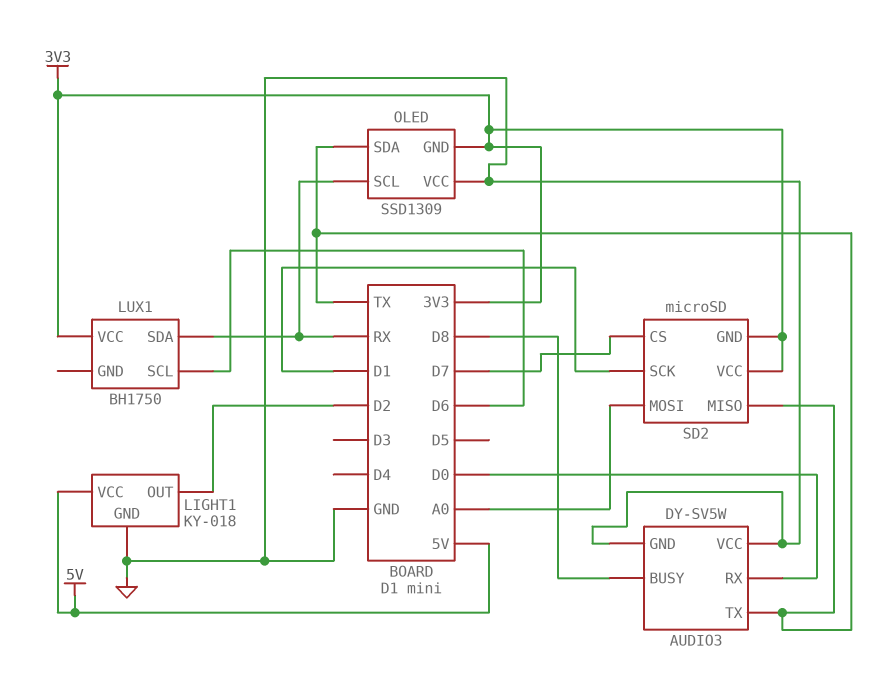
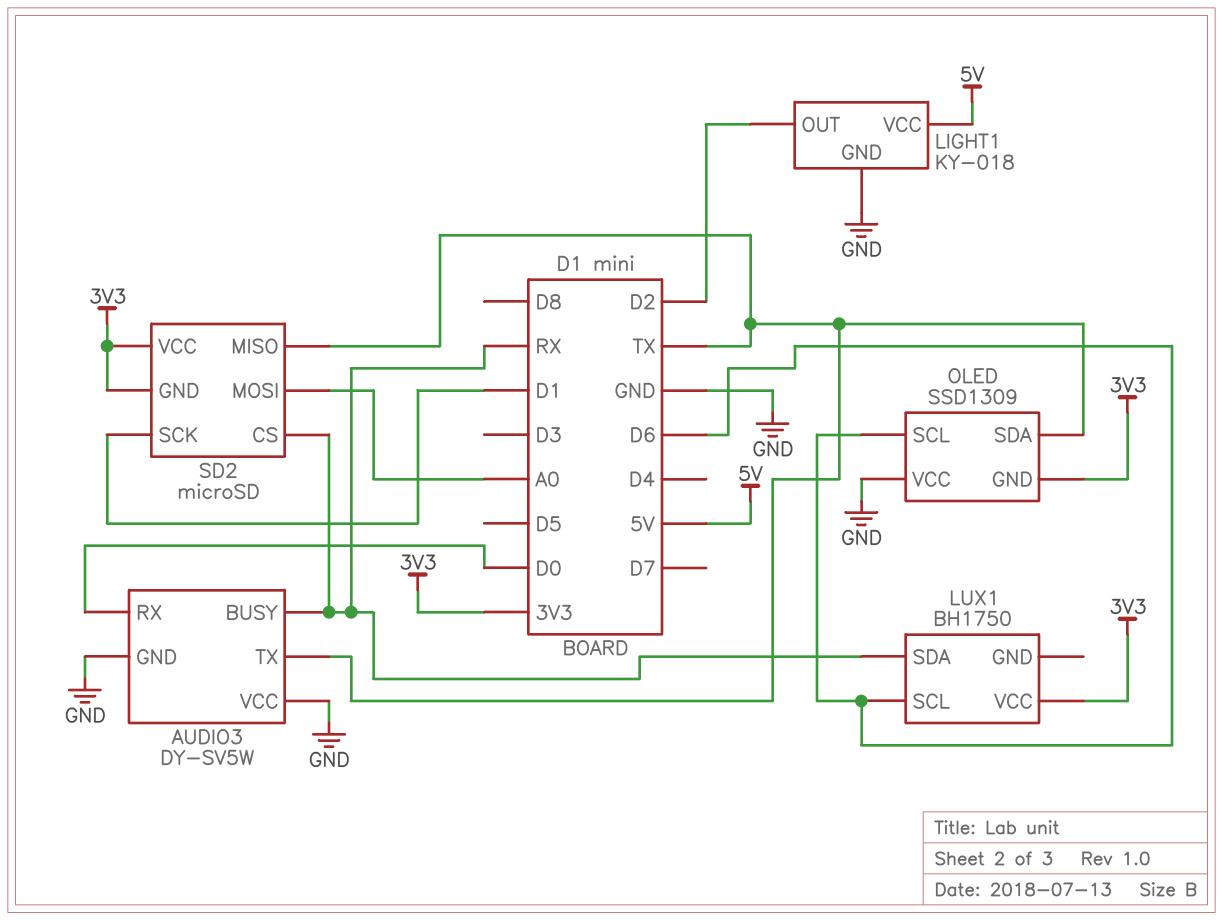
AUDIO3 pin BUSY: D8 -> RX
OLED pin SCL: RX -> D6
SD2 pin CS: D7 -> RX

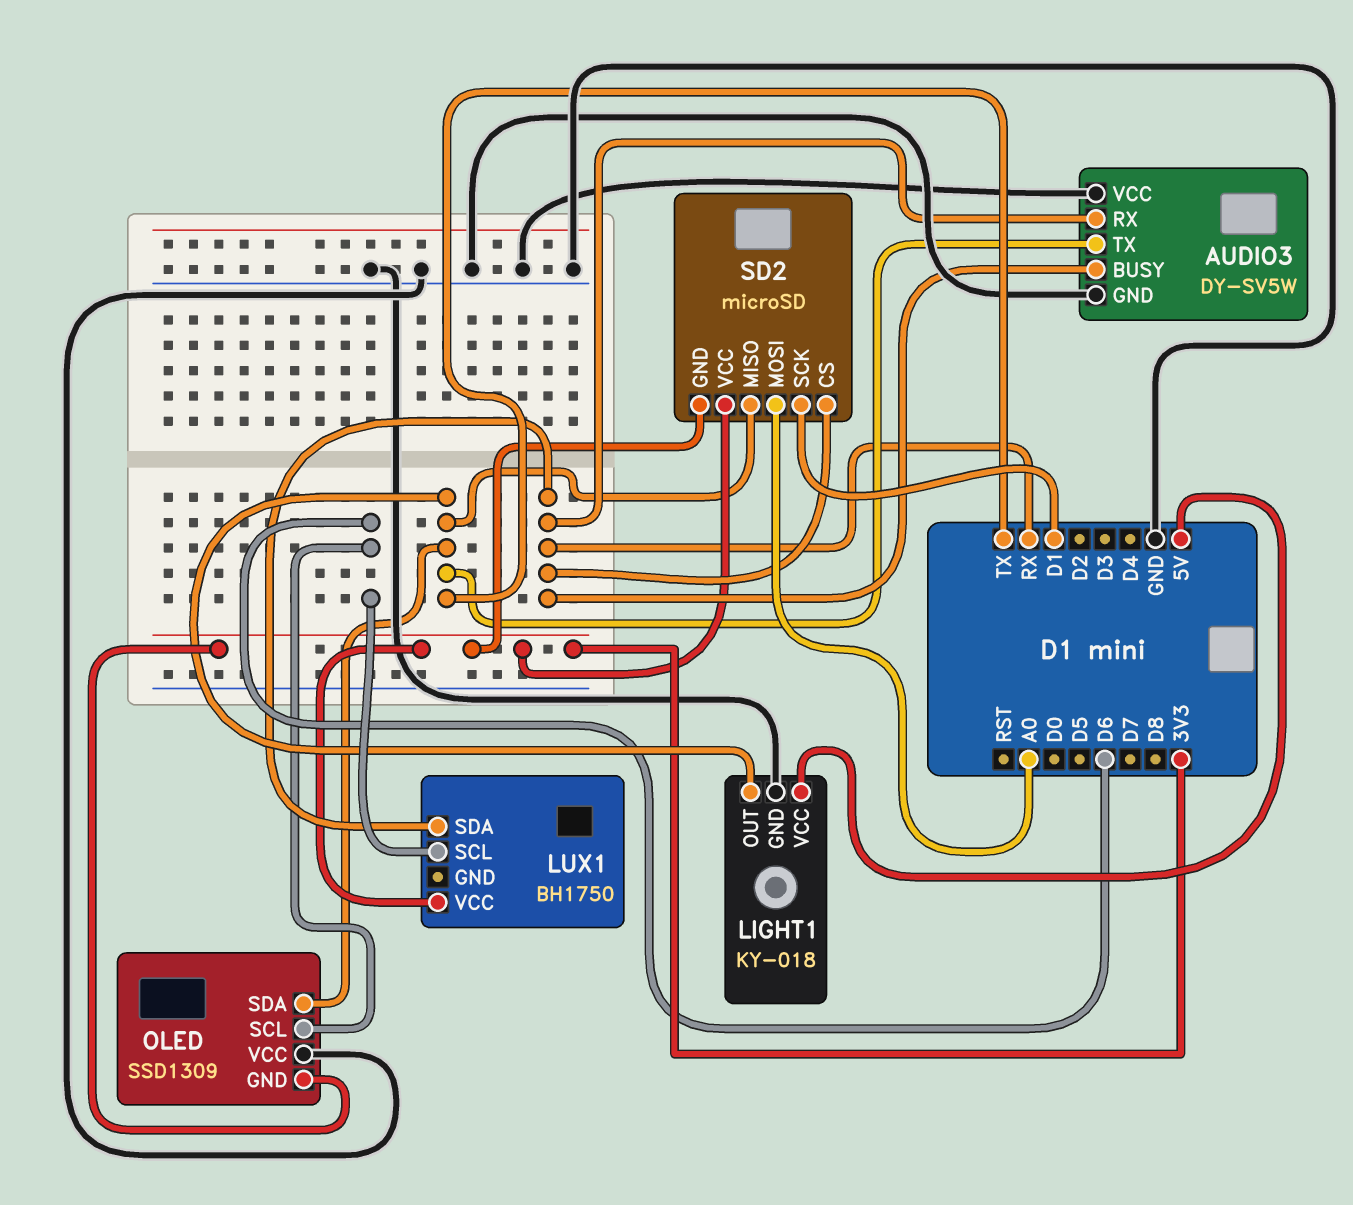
AUDIO3 pin RX: D0 -> RX
LIGHT1 pin OUT: D2 -> TX

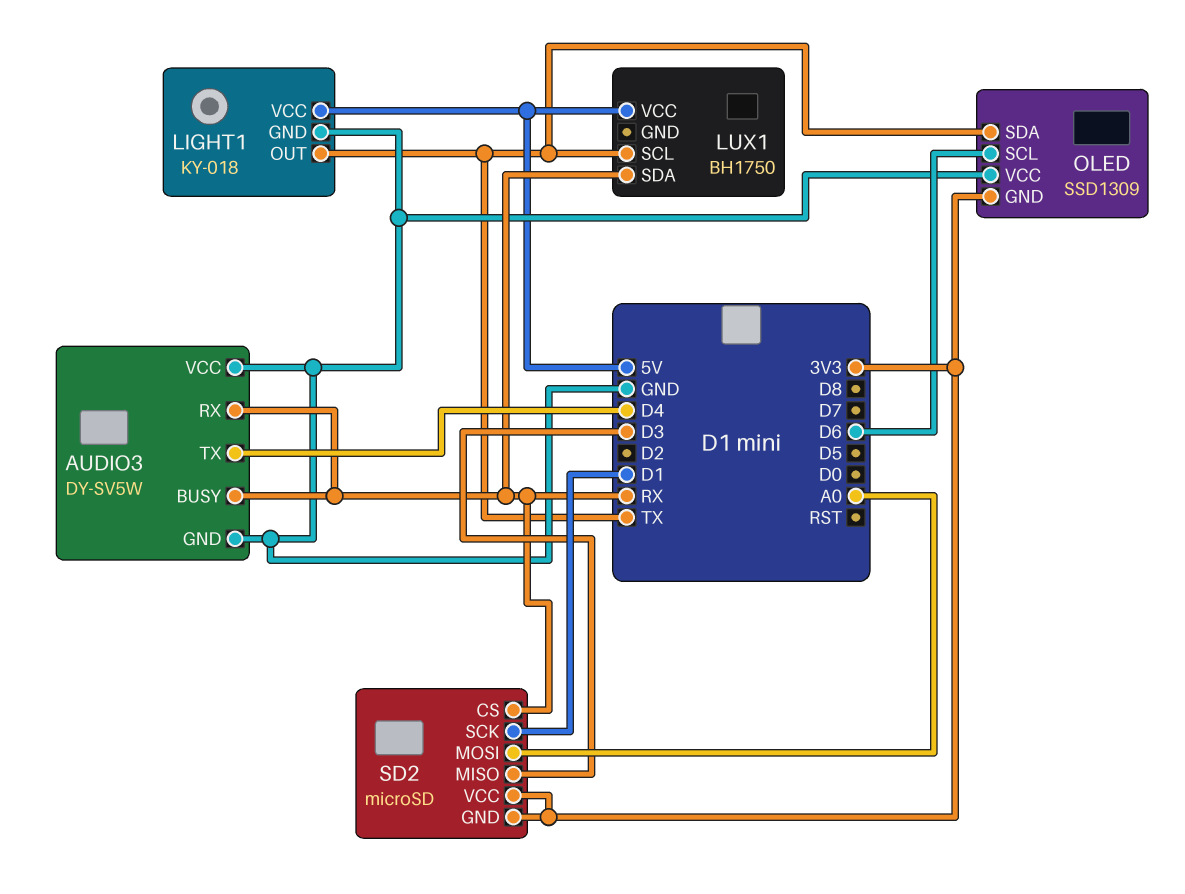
AUDIO3 pin TX: TX -> D4
LUX1 pin SCL: D6 -> TX
LUX1 pin VCC: 3V3 -> 5V
SD2 pin MISO: TX -> D3

